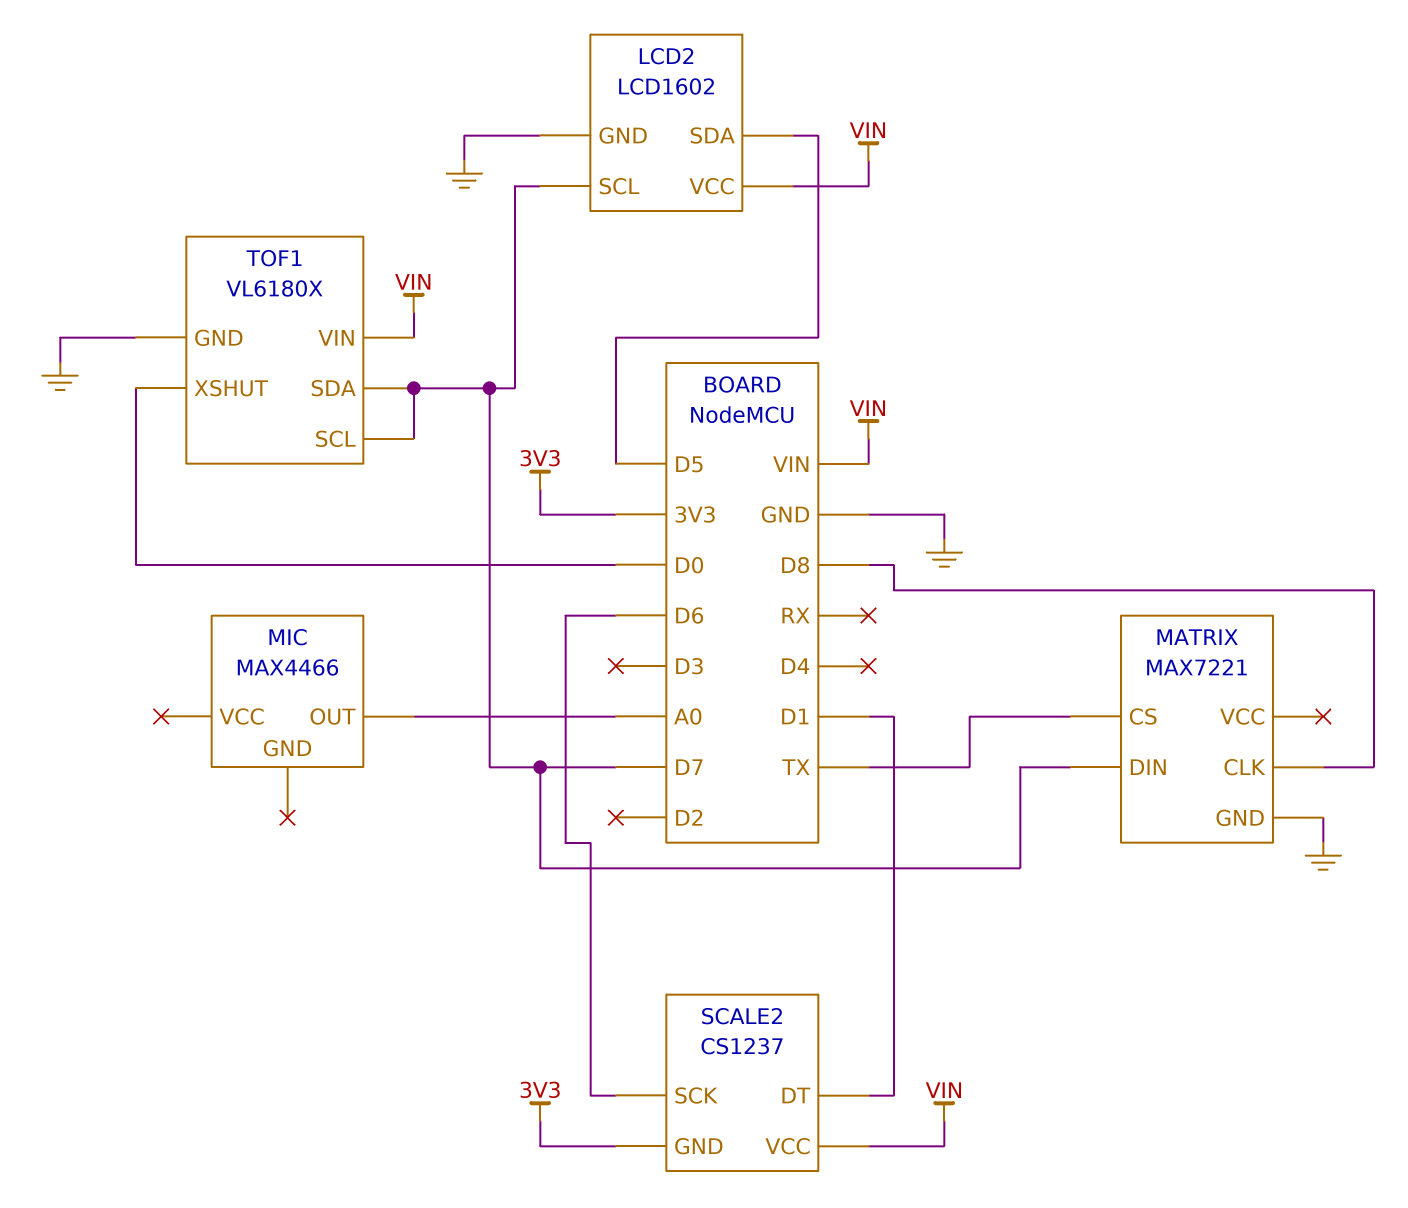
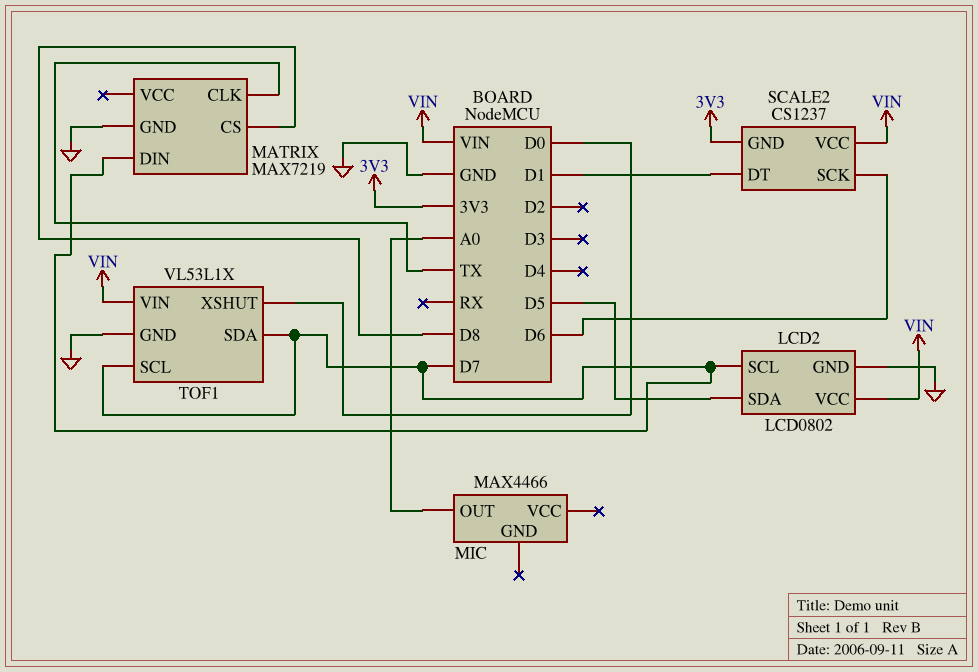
LCD2: LCD1602 -> LCD0802
MATRIX: MAX7221 -> MAX7219
MATRIX pin CLK: D8 -> TX
MATRIX pin CS: TX -> D8
TOF1: VL6180X -> VL53L1X

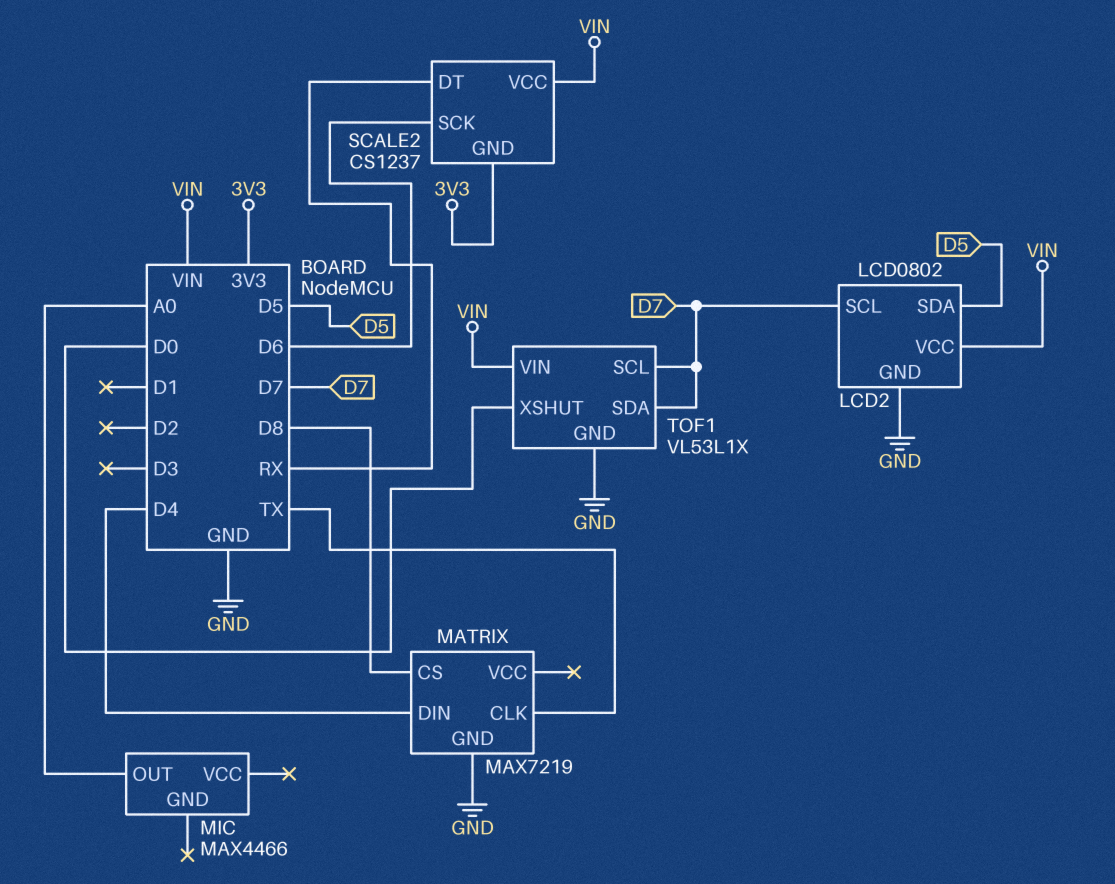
MATRIX pin DIN: D7 -> D4
SCALE2 pin DT: D1 -> RX

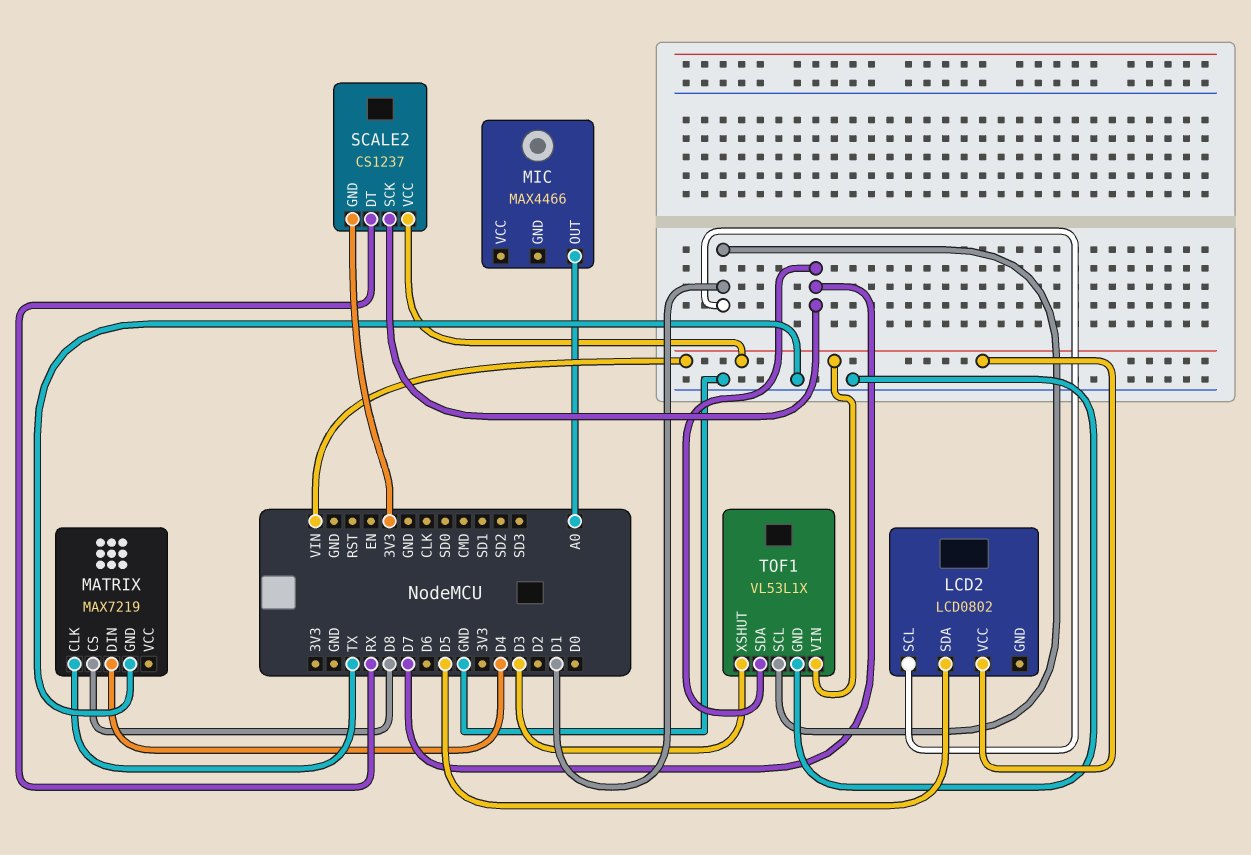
LCD2 pin GND: GND -> none
LCD2 pin SCL: D7 -> D1
SCALE2 pin SCK: D6 -> D7
TOF1 pin SCL: D7 -> D1
TOF1 pin XSHUT: D0 -> D3

